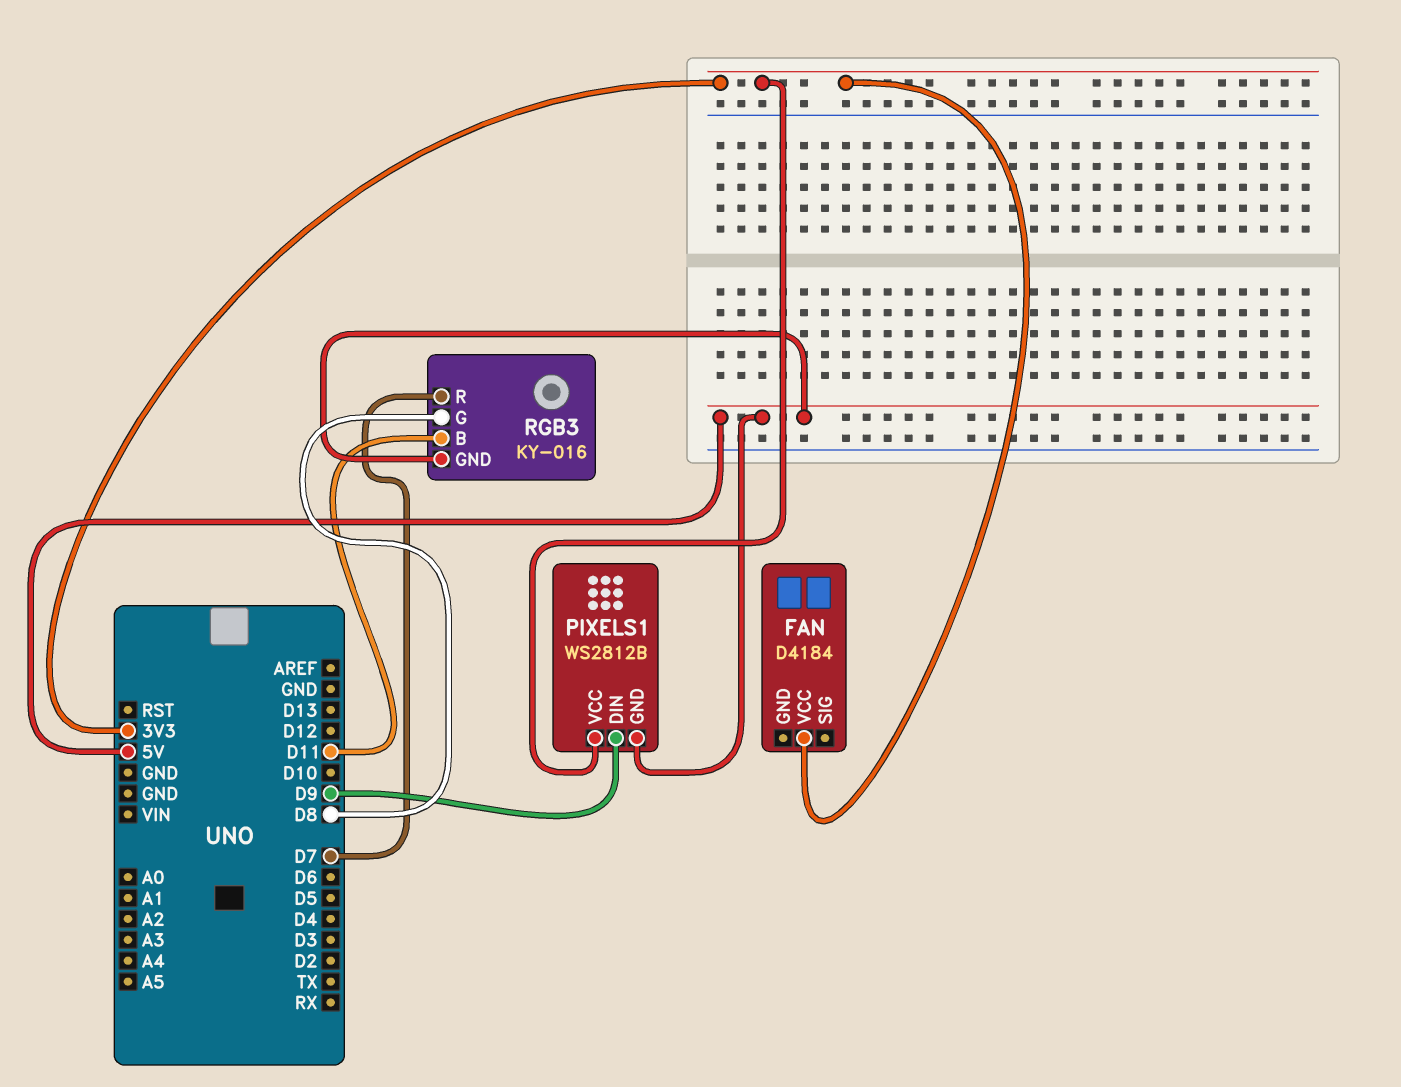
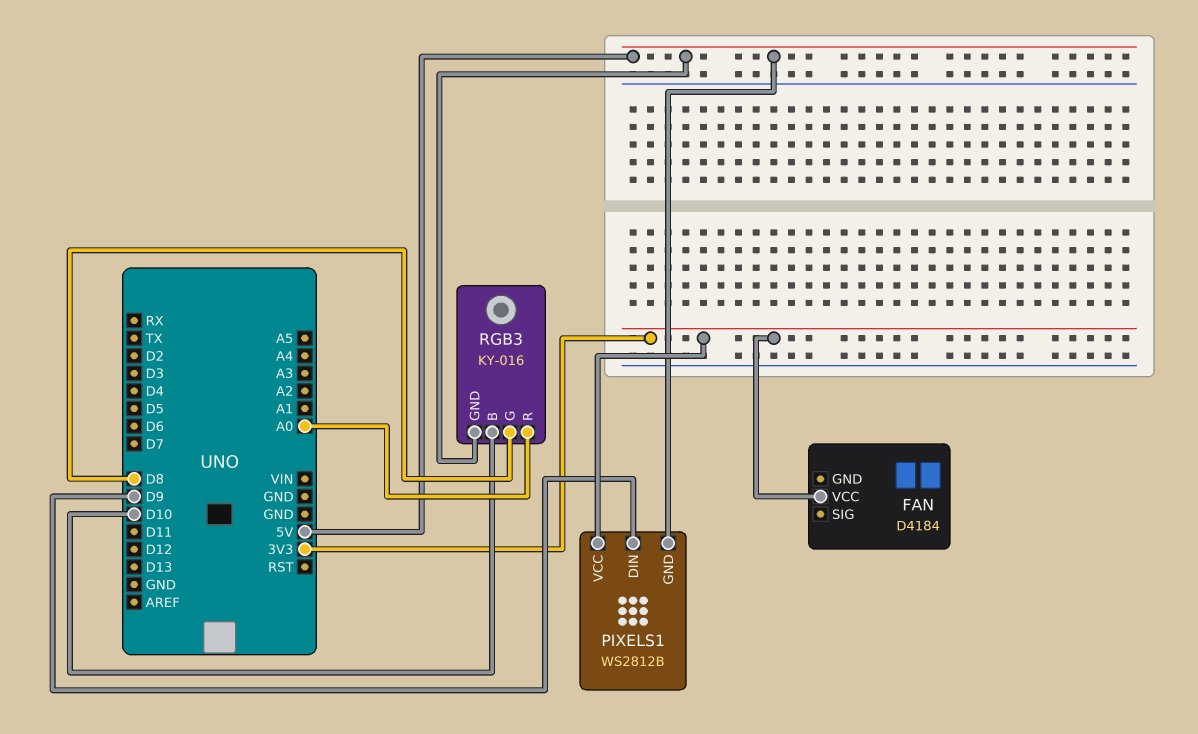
RGB3 pin B: D11 -> D10
RGB3 pin R: D7 -> A0

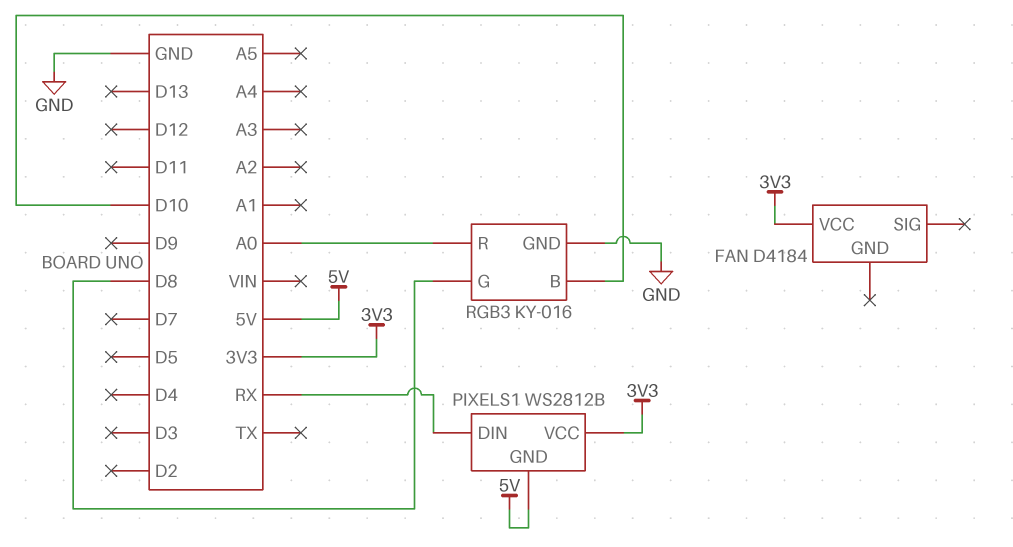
PIXELS1 pin DIN: D9 -> RX
RGB3 pin GND: 5V -> GND

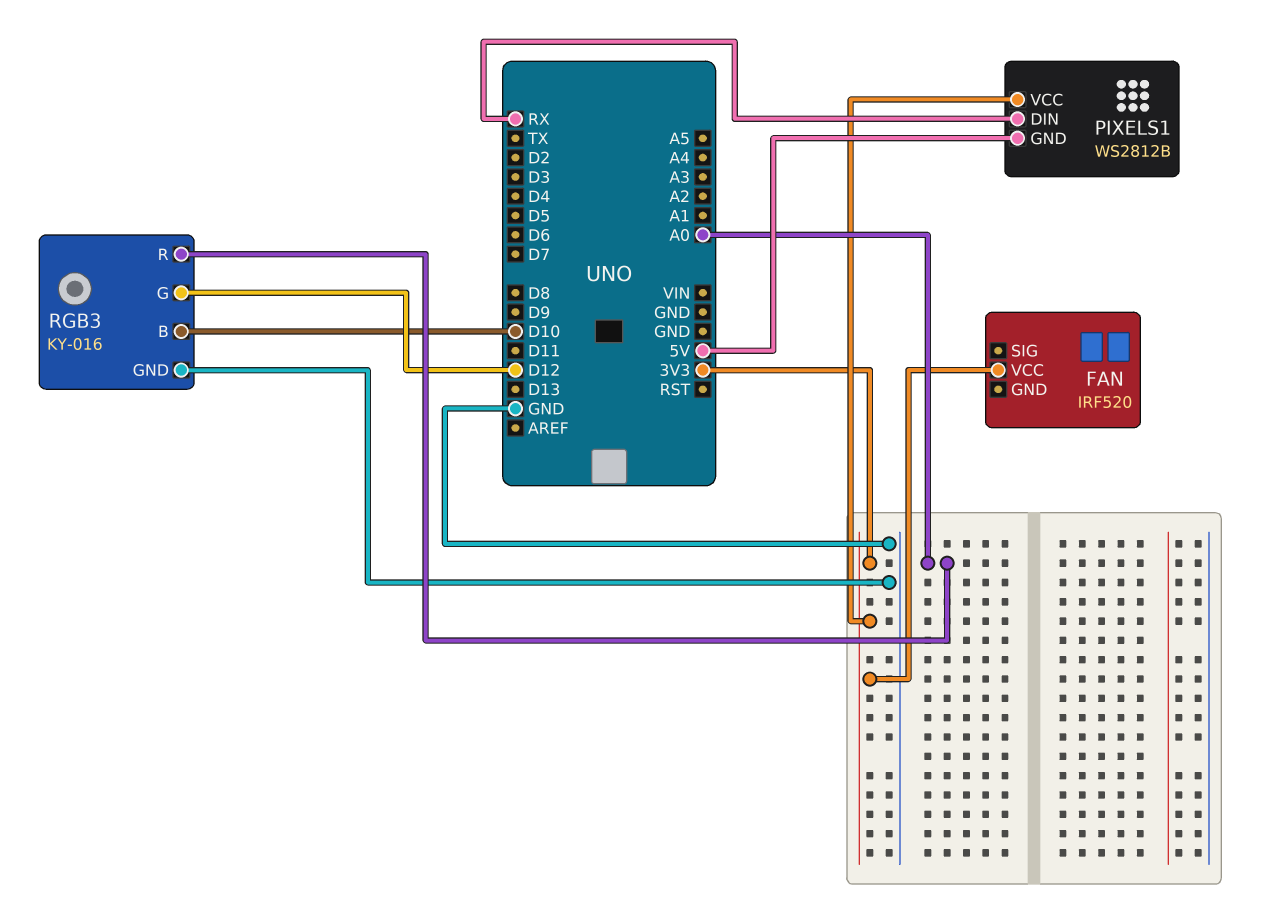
FAN: D4184 -> IRF520
RGB3 pin G: D8 -> D12

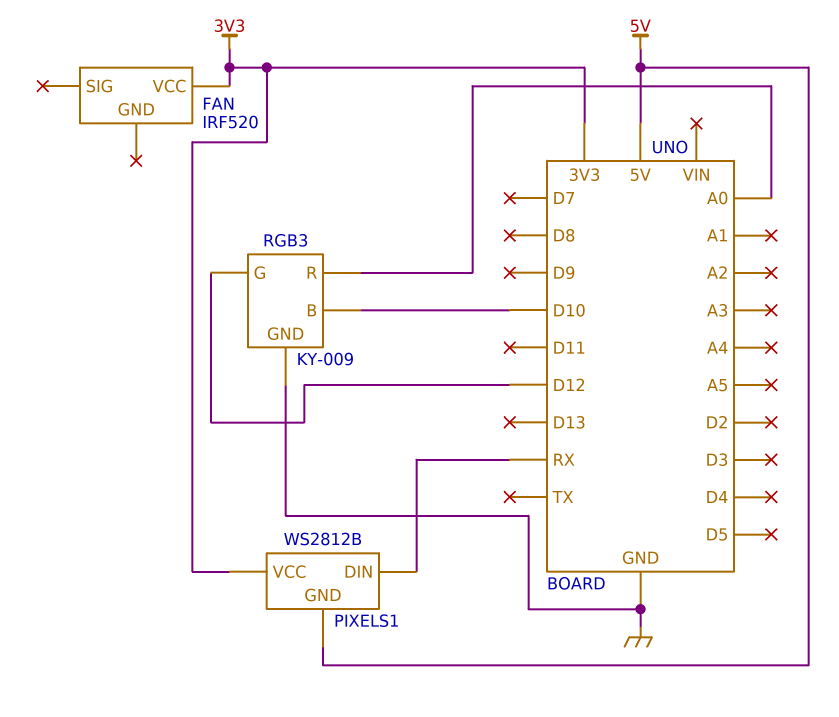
RGB3: KY-016 -> KY-009

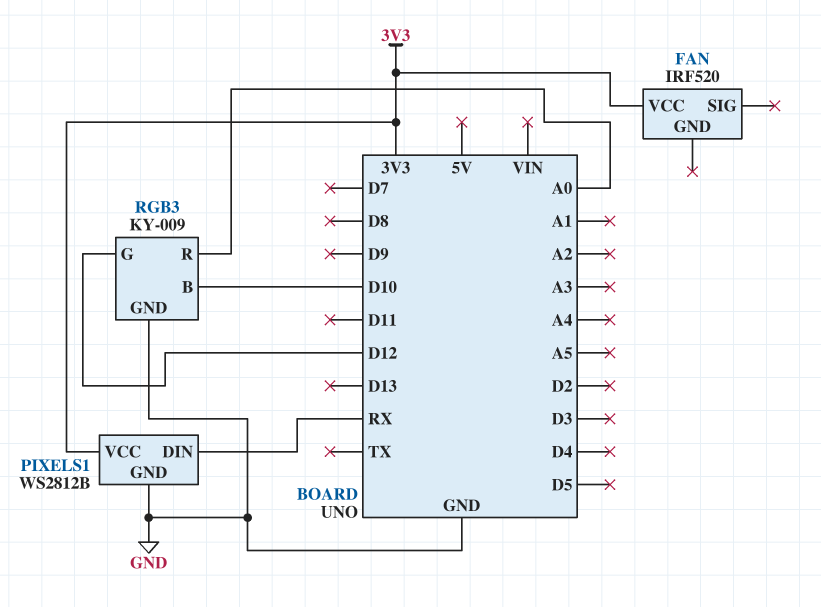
PIXELS1 pin GND: 5V -> GND

